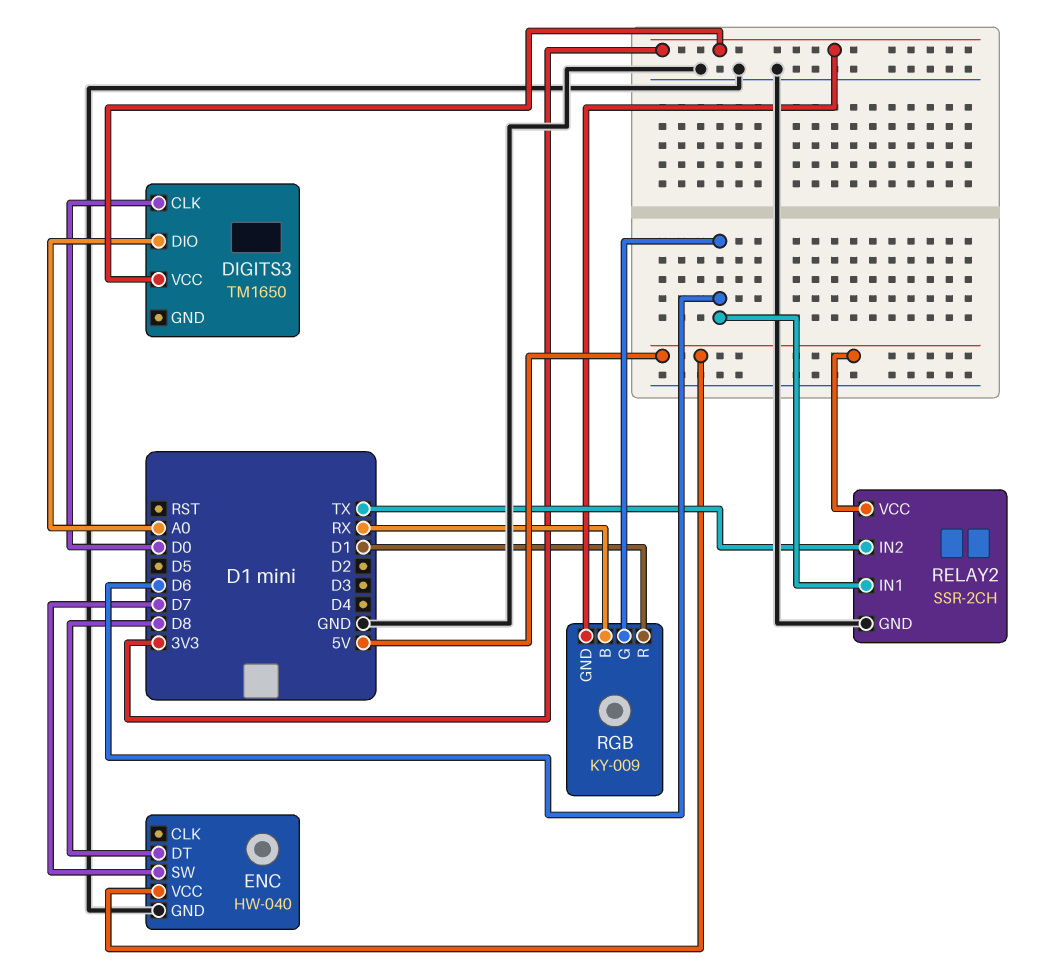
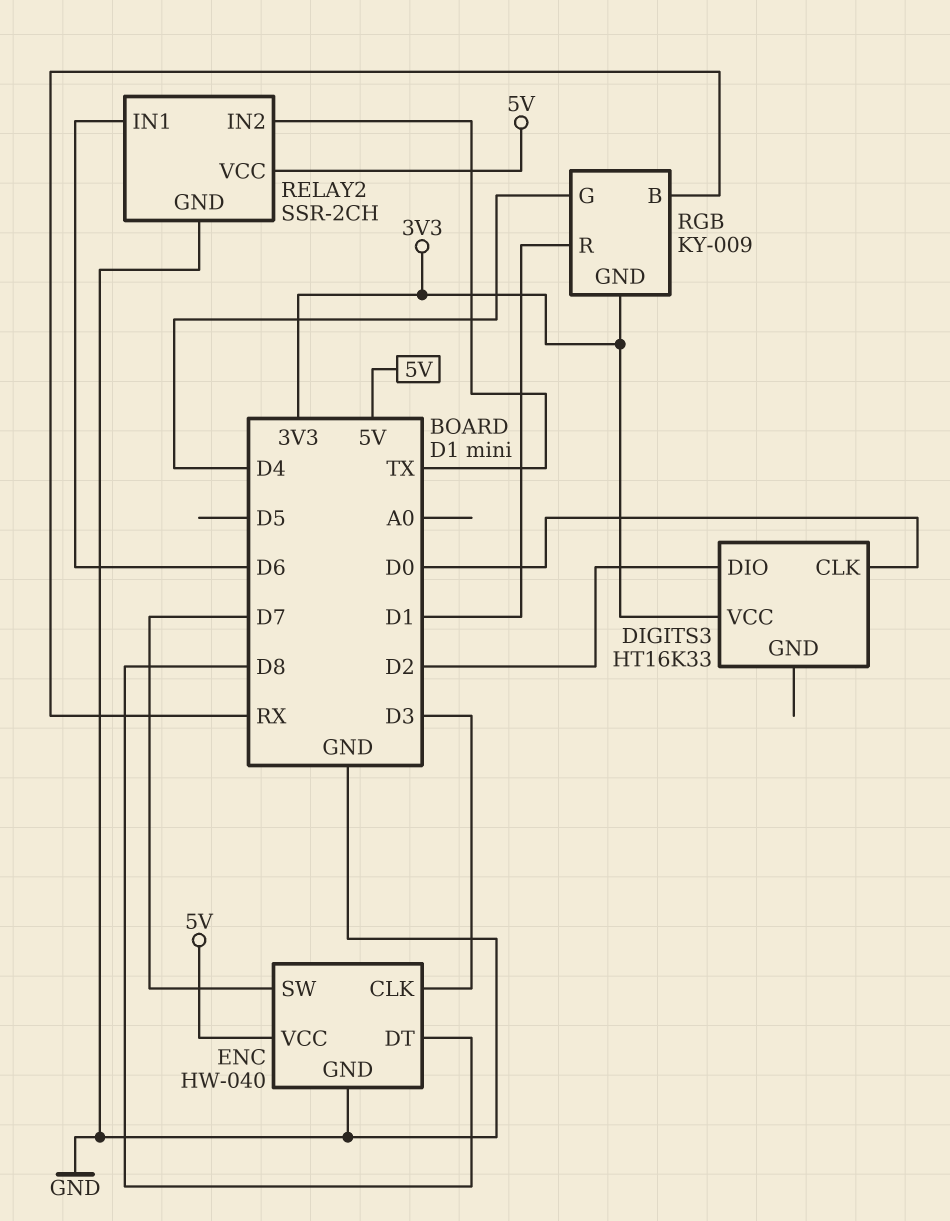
DIGITS3: TM1650 -> HT16K33
DIGITS3 pin DIO: A0 -> D2
ENC pin CLK: none -> D3
RGB pin G: D6 -> D4

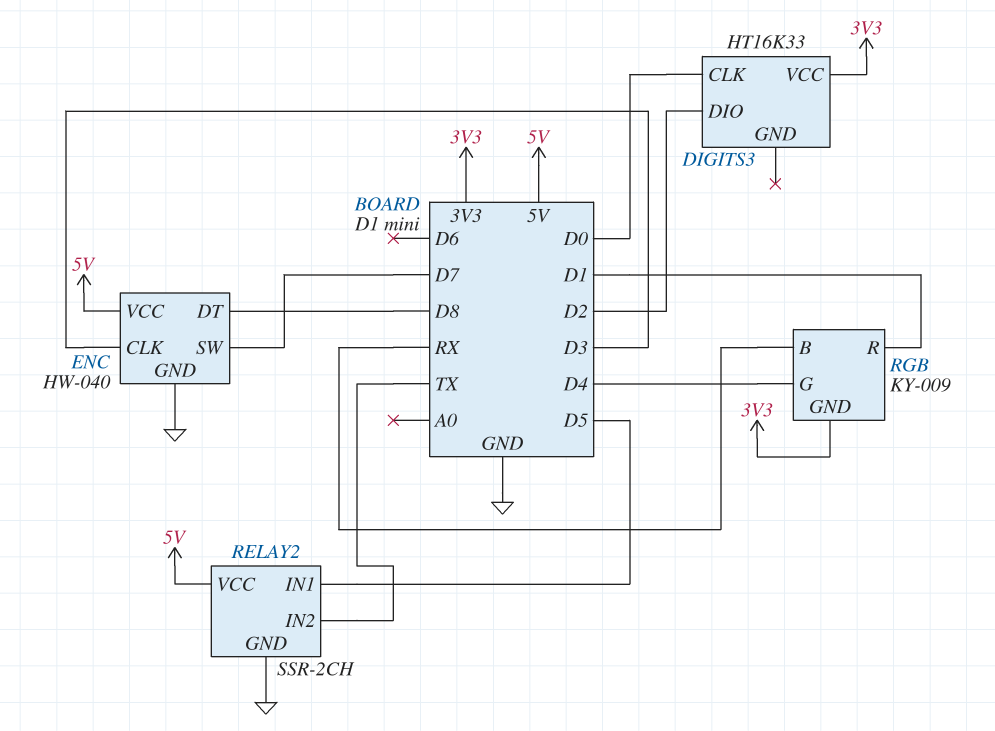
RELAY2 pin IN1: D6 -> D5

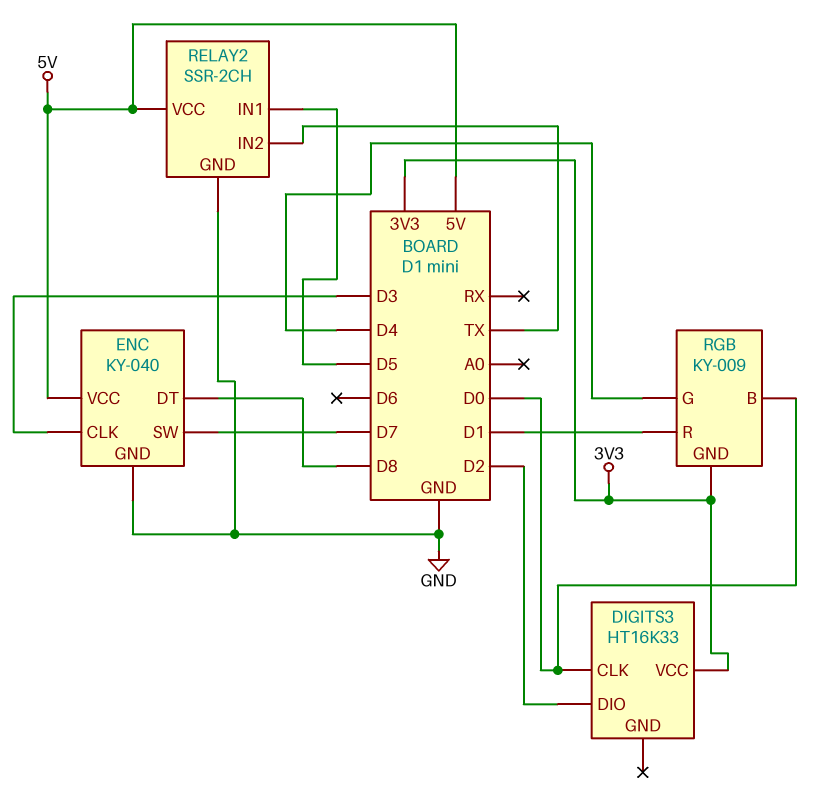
ENC: HW-040 -> KY-040
RGB pin B: RX -> D0

